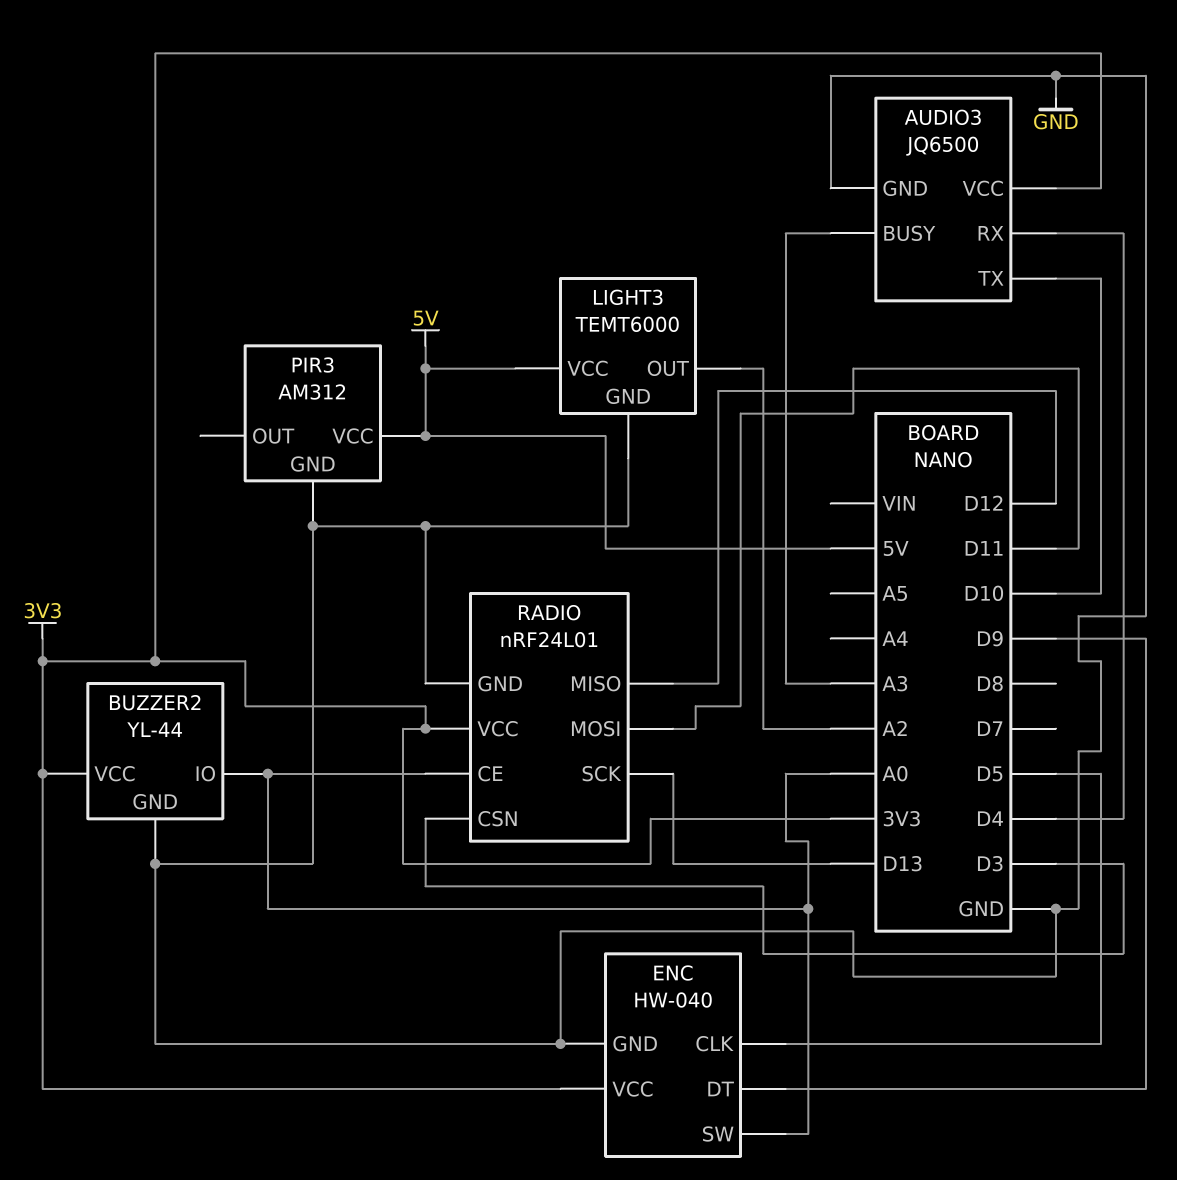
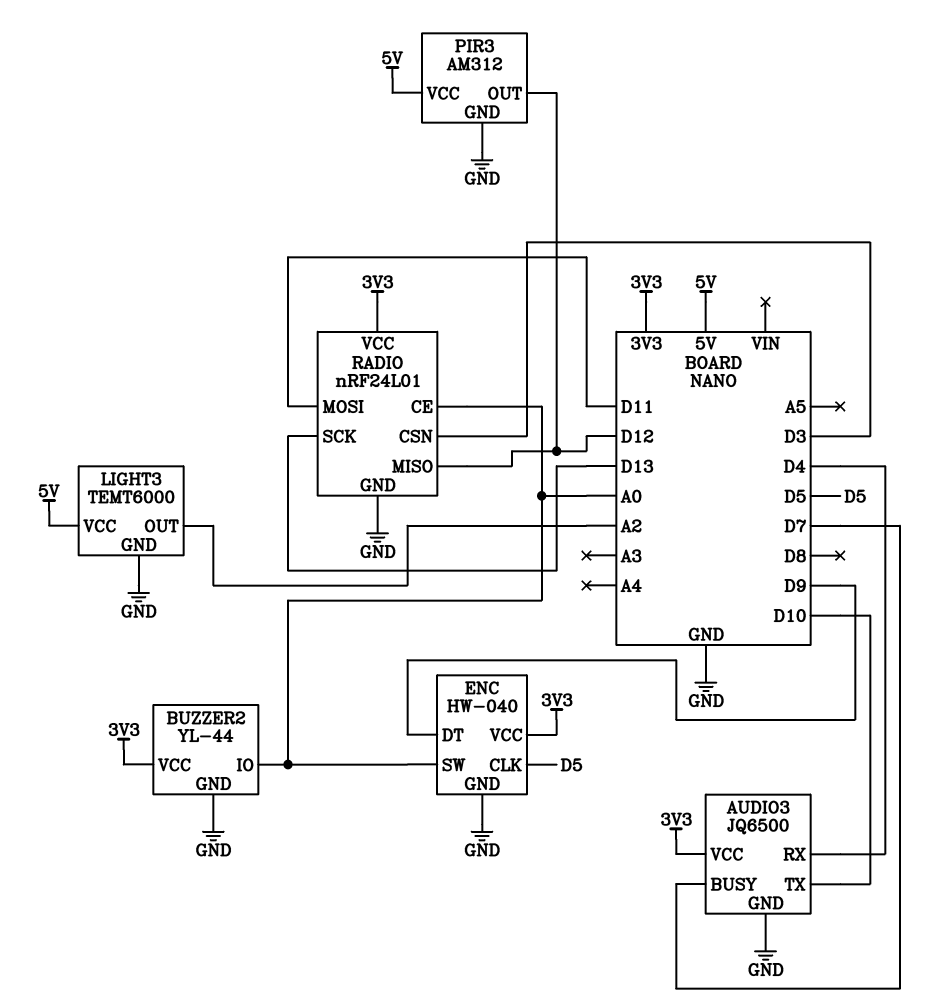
AUDIO3 pin BUSY: A3 -> D7
PIR3 pin OUT: none -> D12

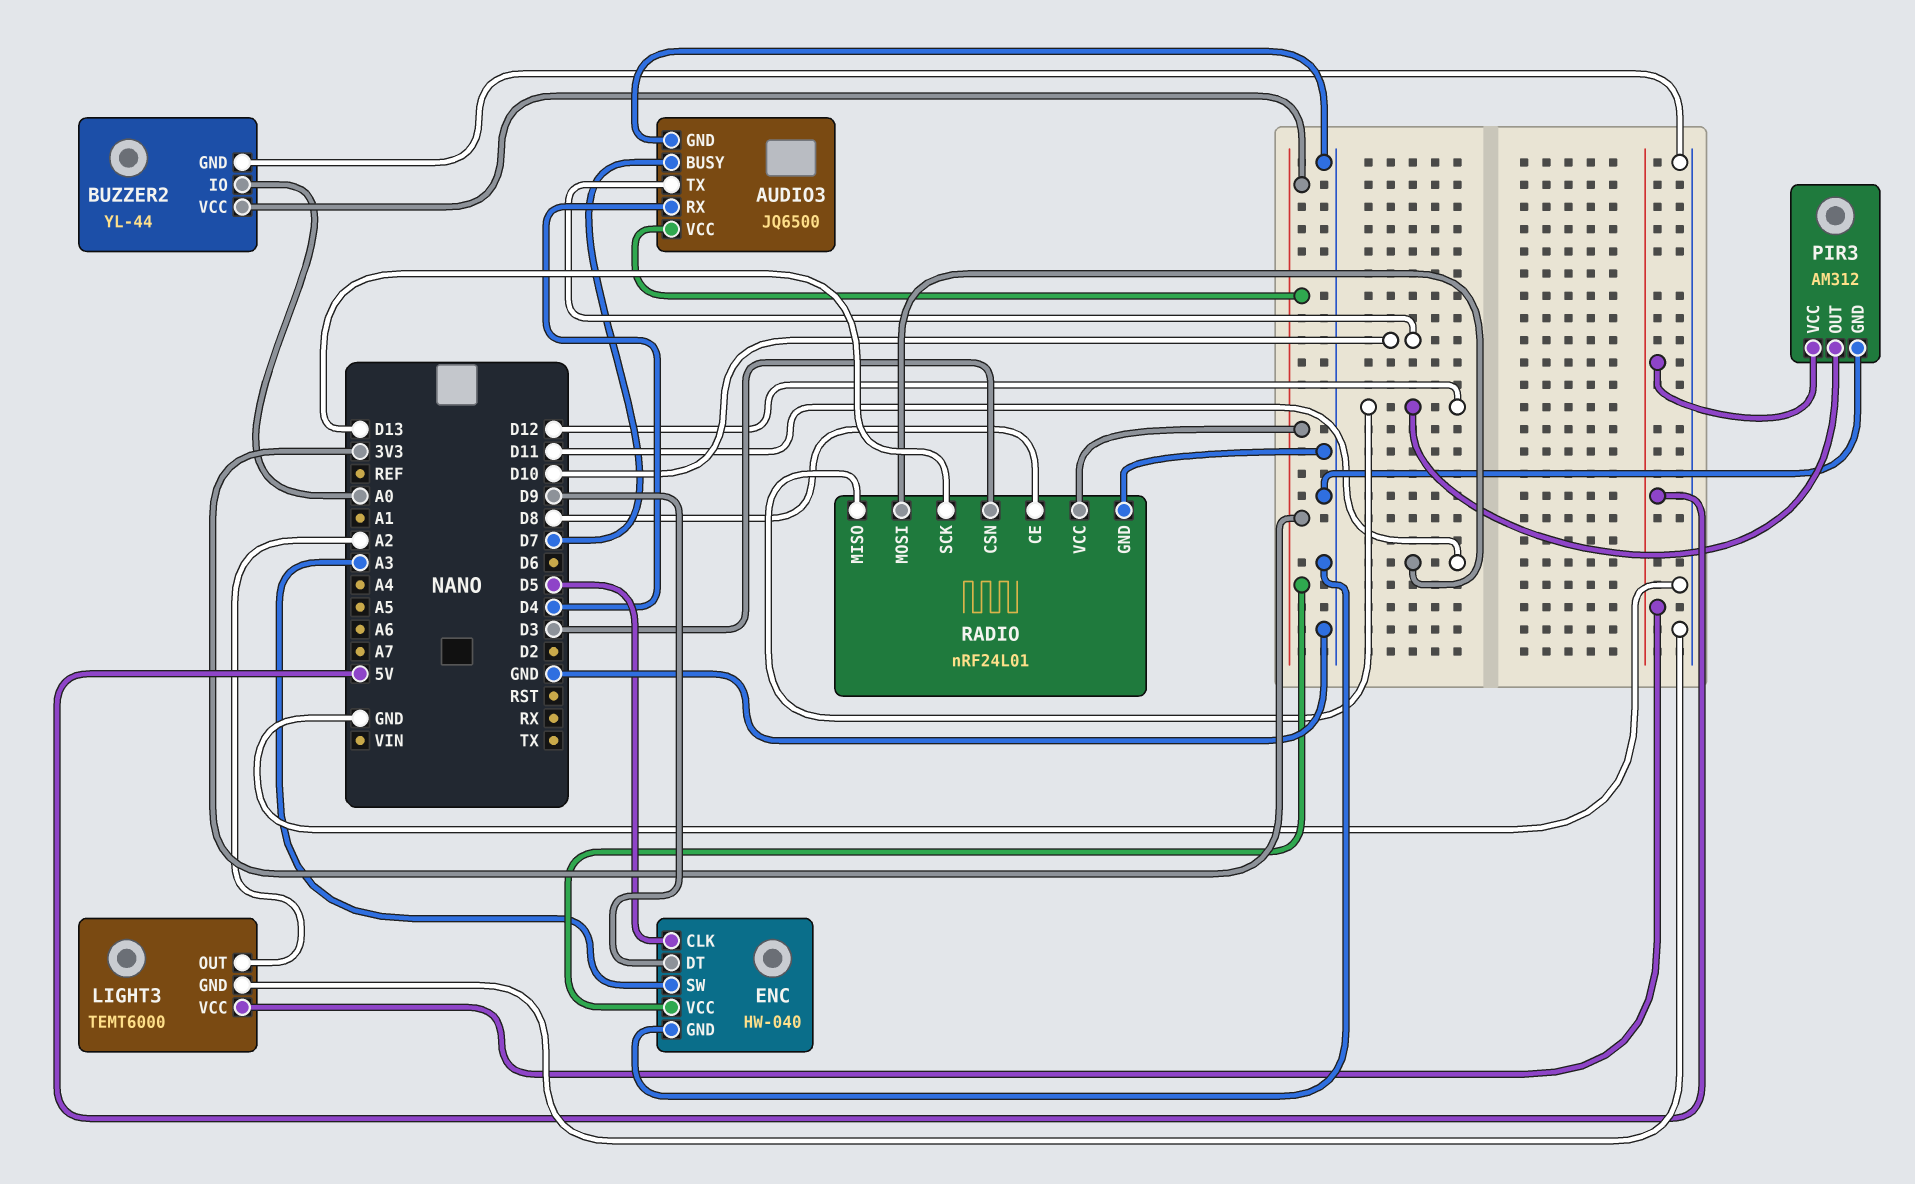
ENC pin SW: A0 -> A3
RADIO pin CE: A0 -> D8

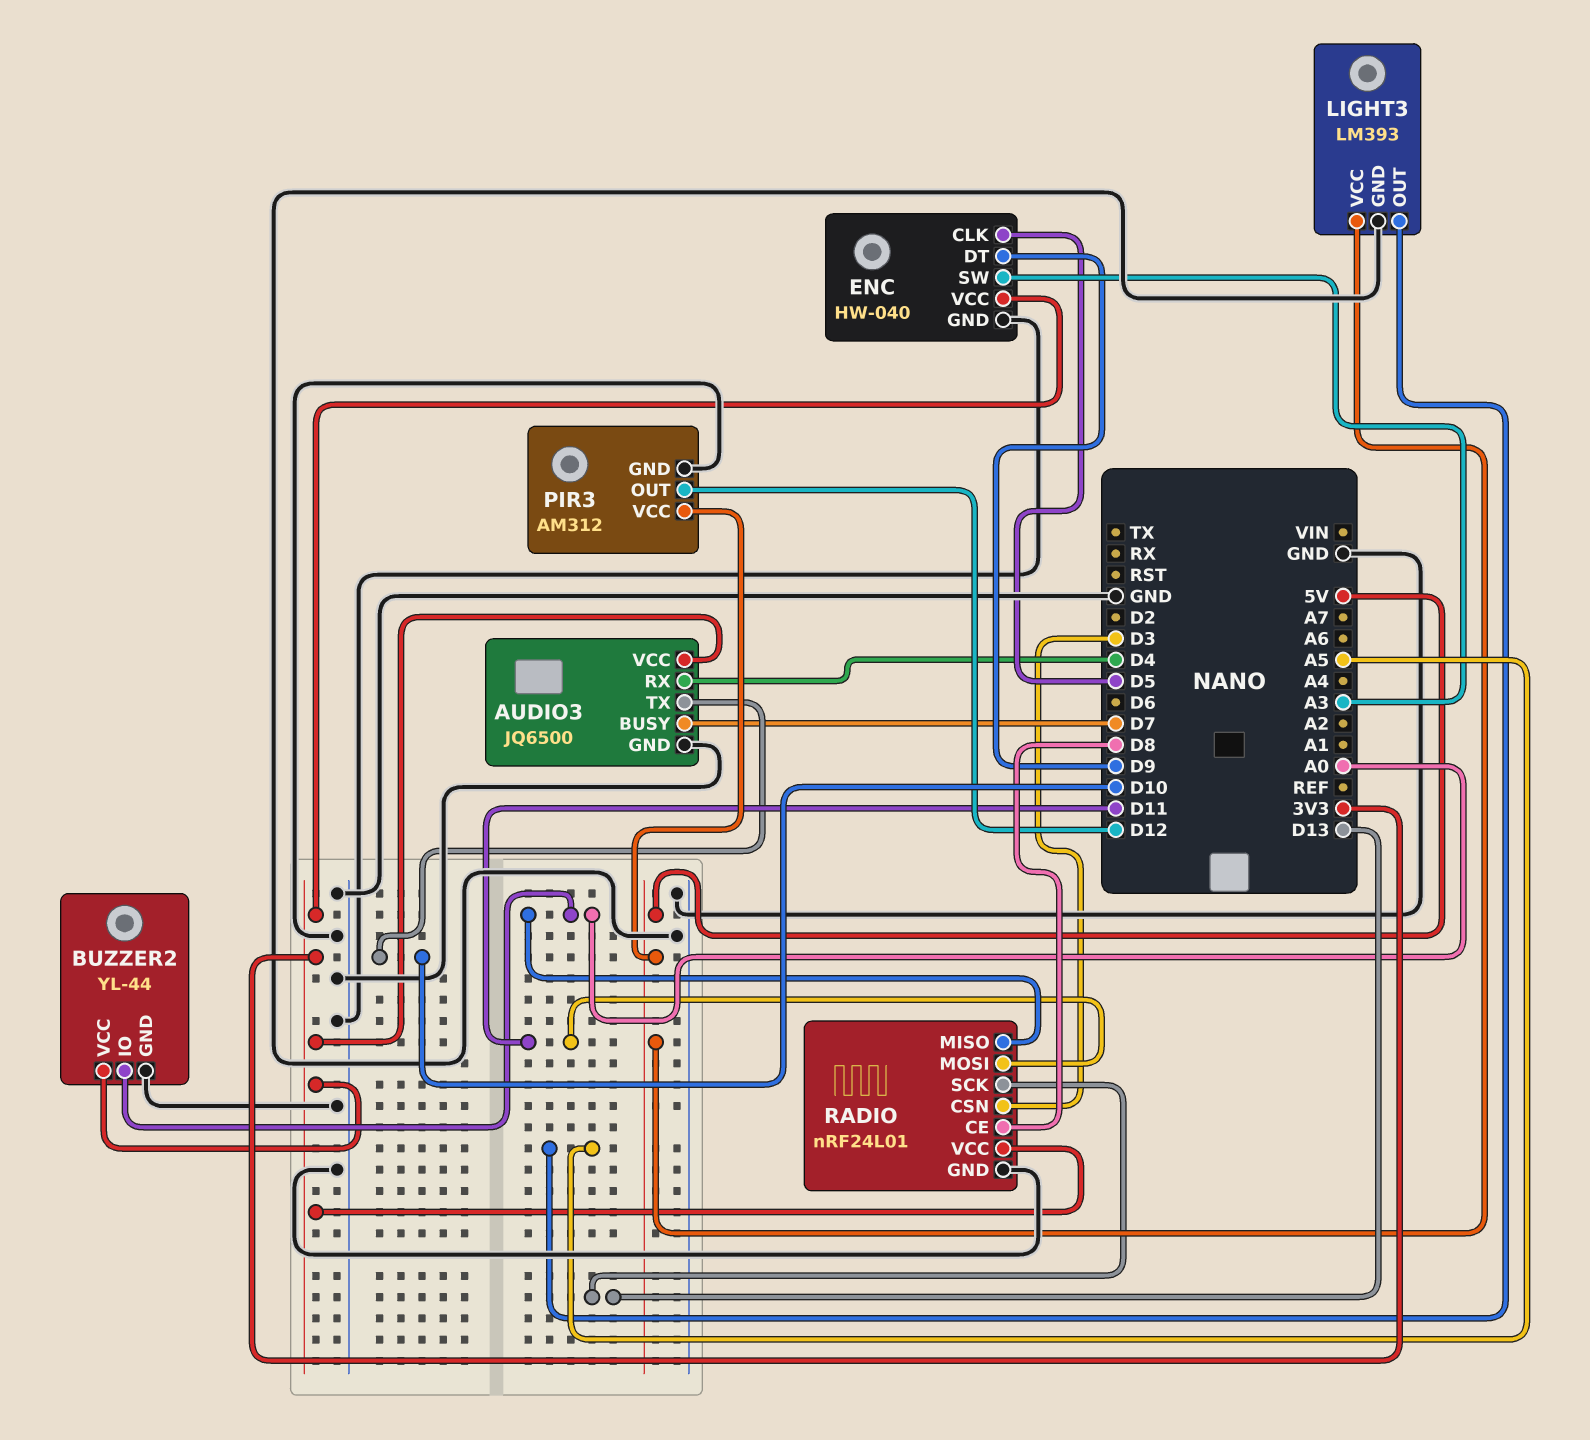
LIGHT3: TEMT6000 -> LM393
LIGHT3 pin OUT: A2 -> A5
RADIO pin MISO: D12 -> A0

